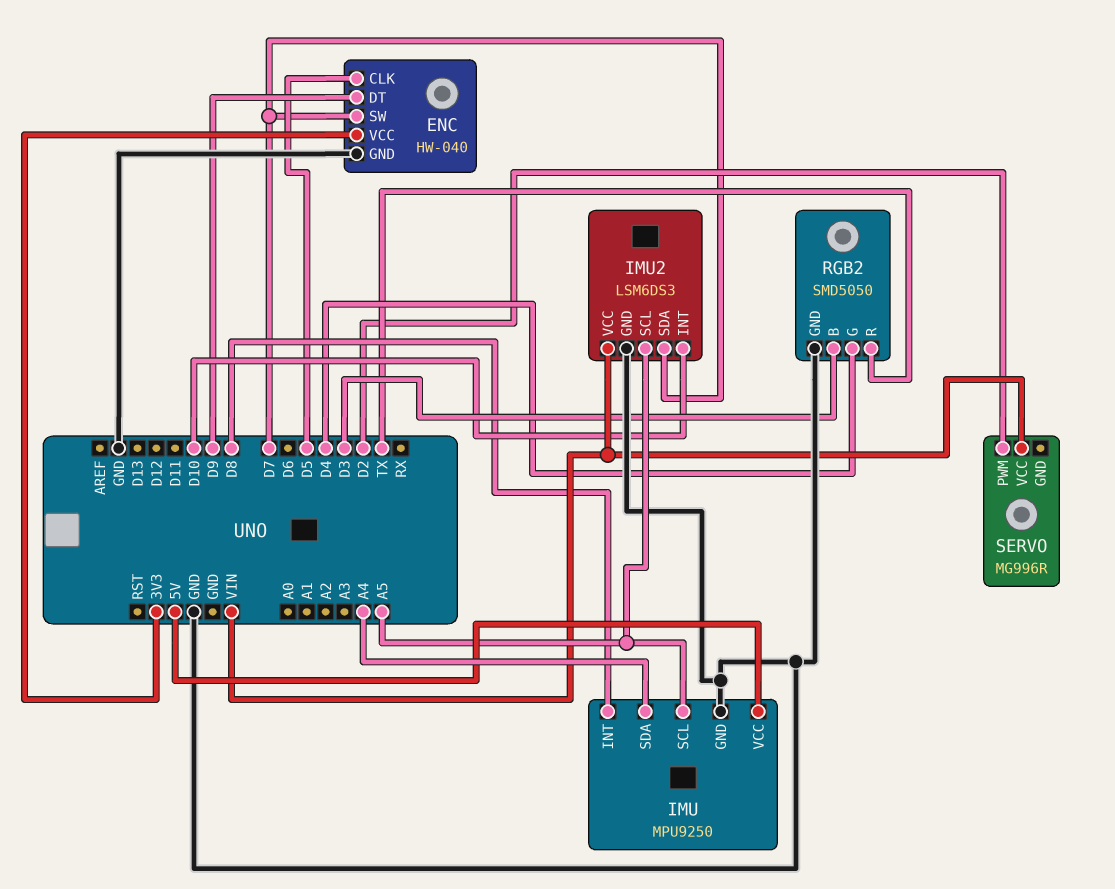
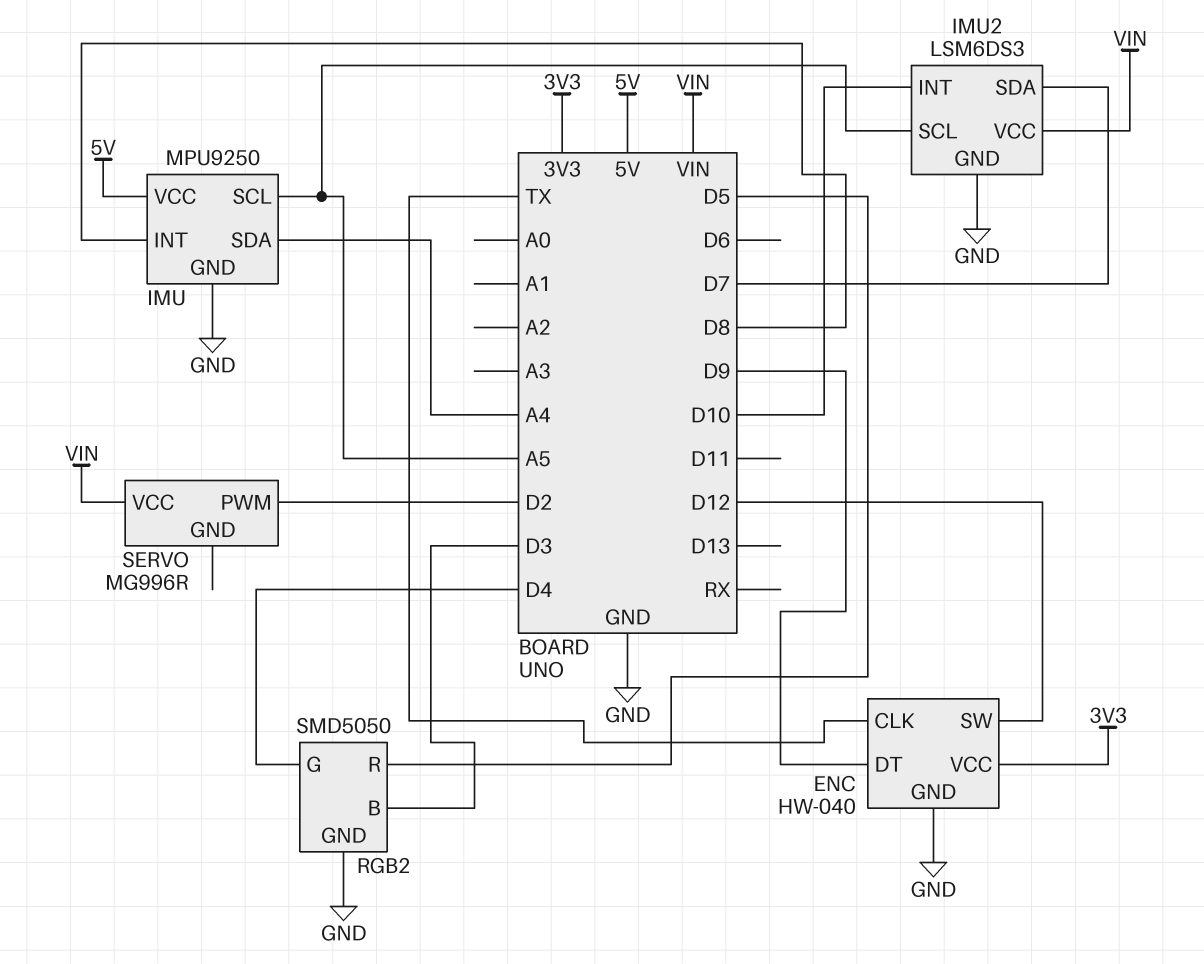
ENC pin CLK: D5 -> TX
ENC pin SW: D7 -> D12
RGB2 pin R: TX -> D5

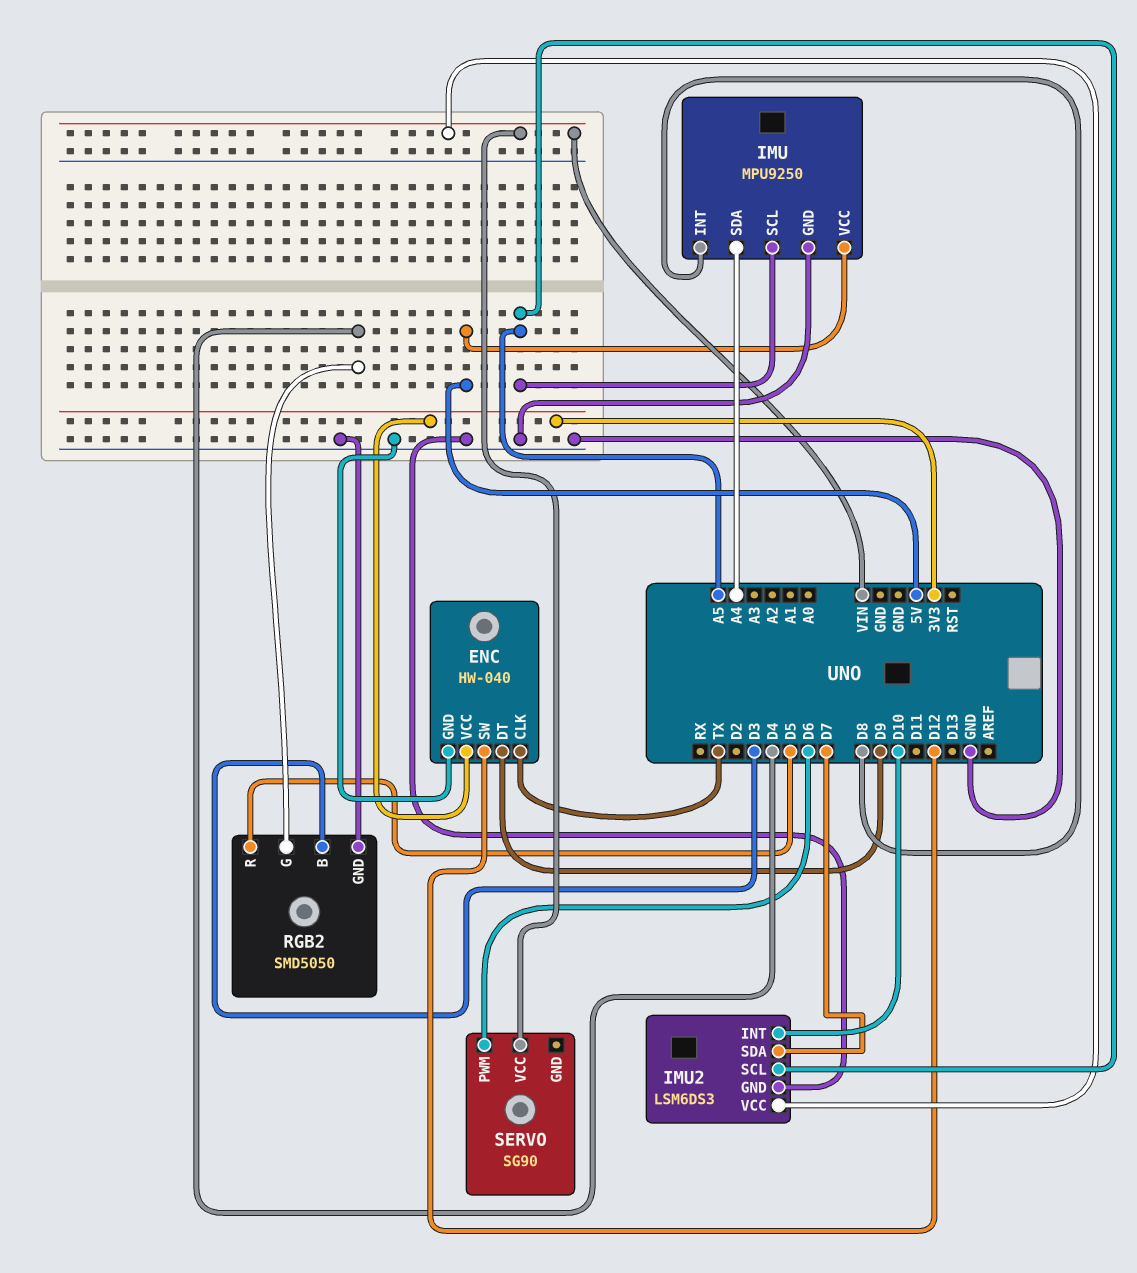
SERVO: MG996R -> SG90
SERVO pin PWM: D2 -> D6

